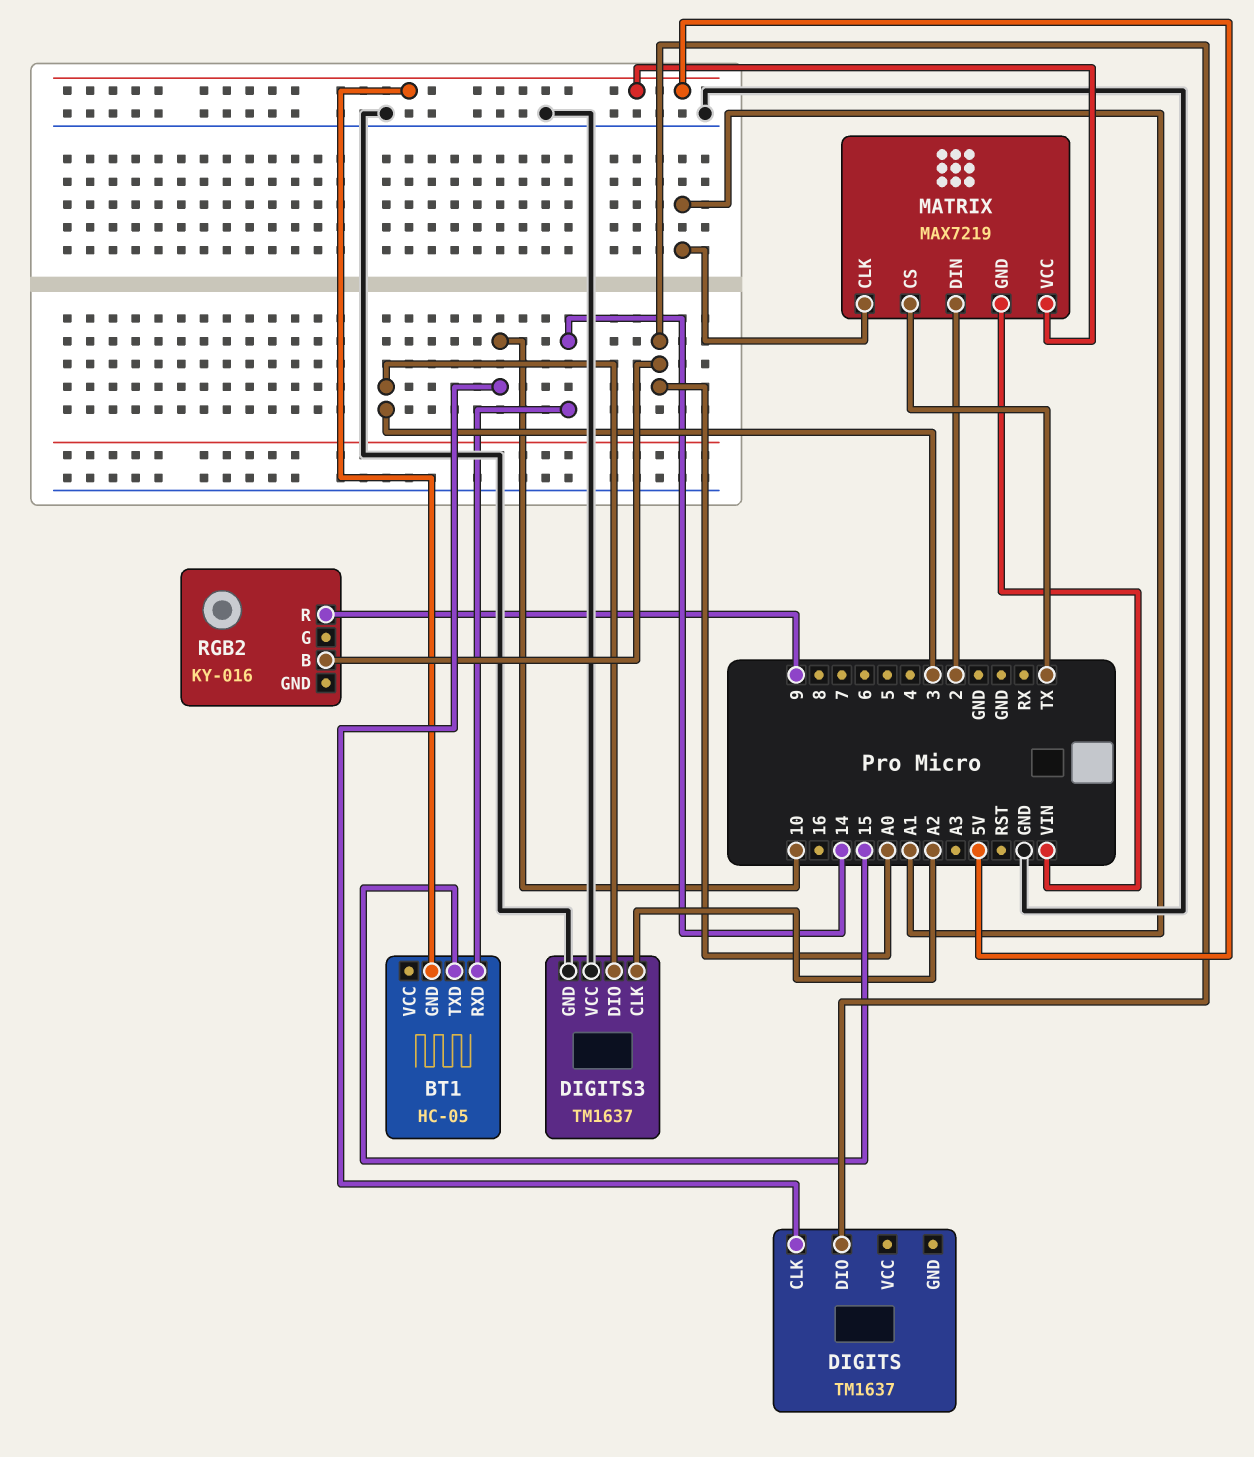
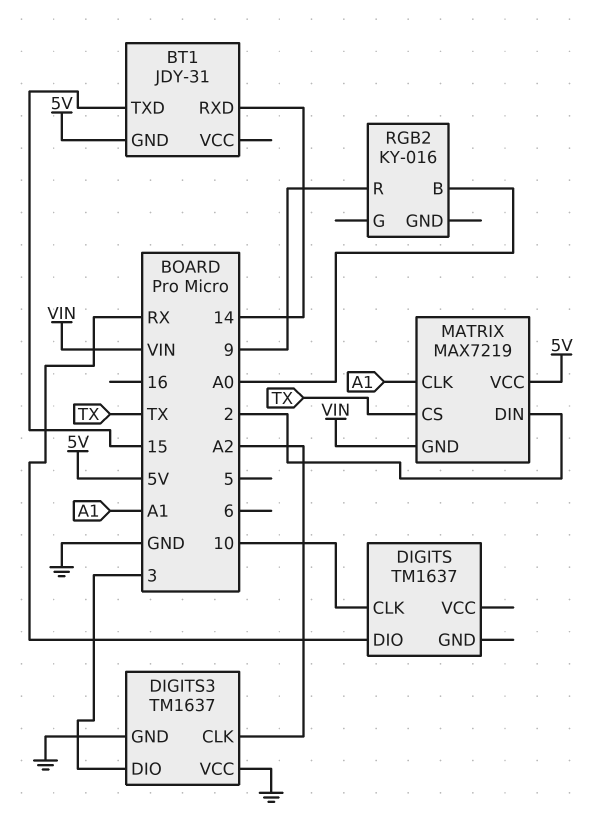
BT1: HC-05 -> JDY-31
DIGITS pin DIO: A0 -> RX

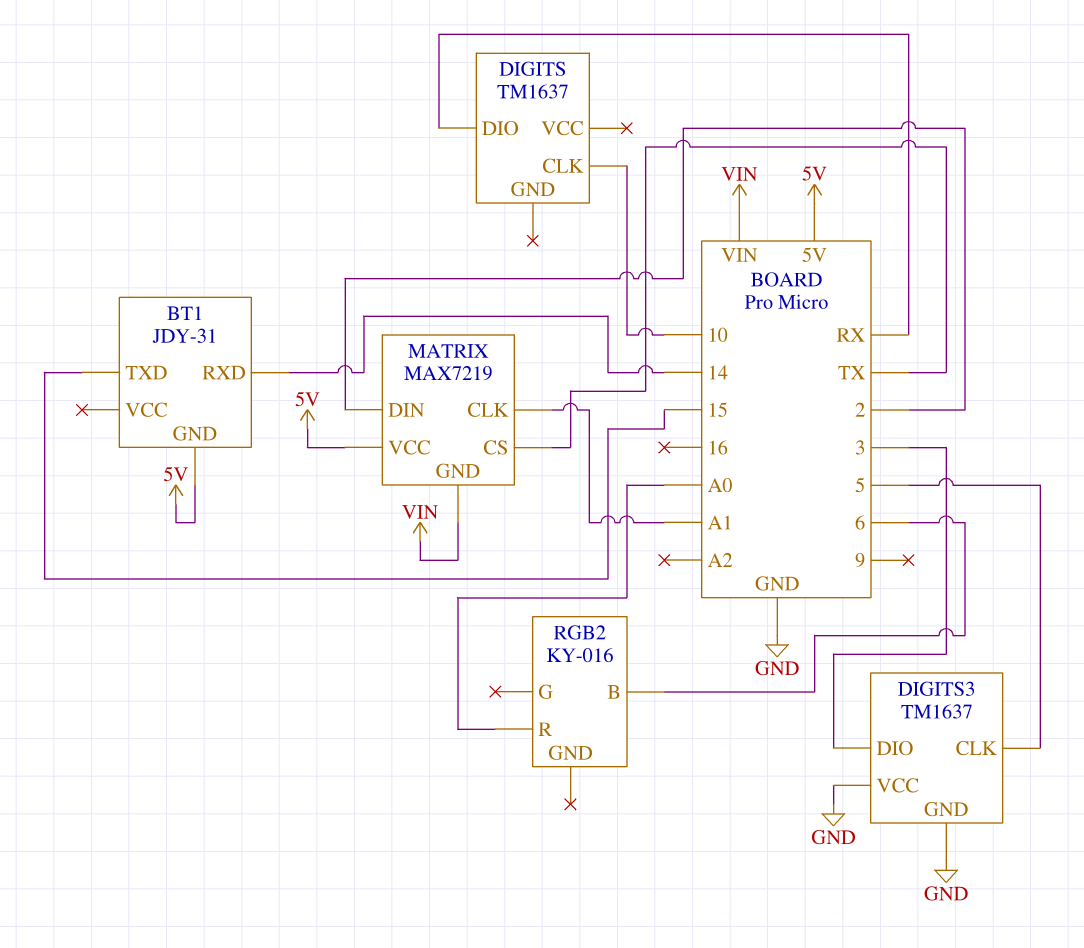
DIGITS3 pin CLK: A2 -> 5
RGB2 pin B: A0 -> 6
RGB2 pin R: 9 -> A0

